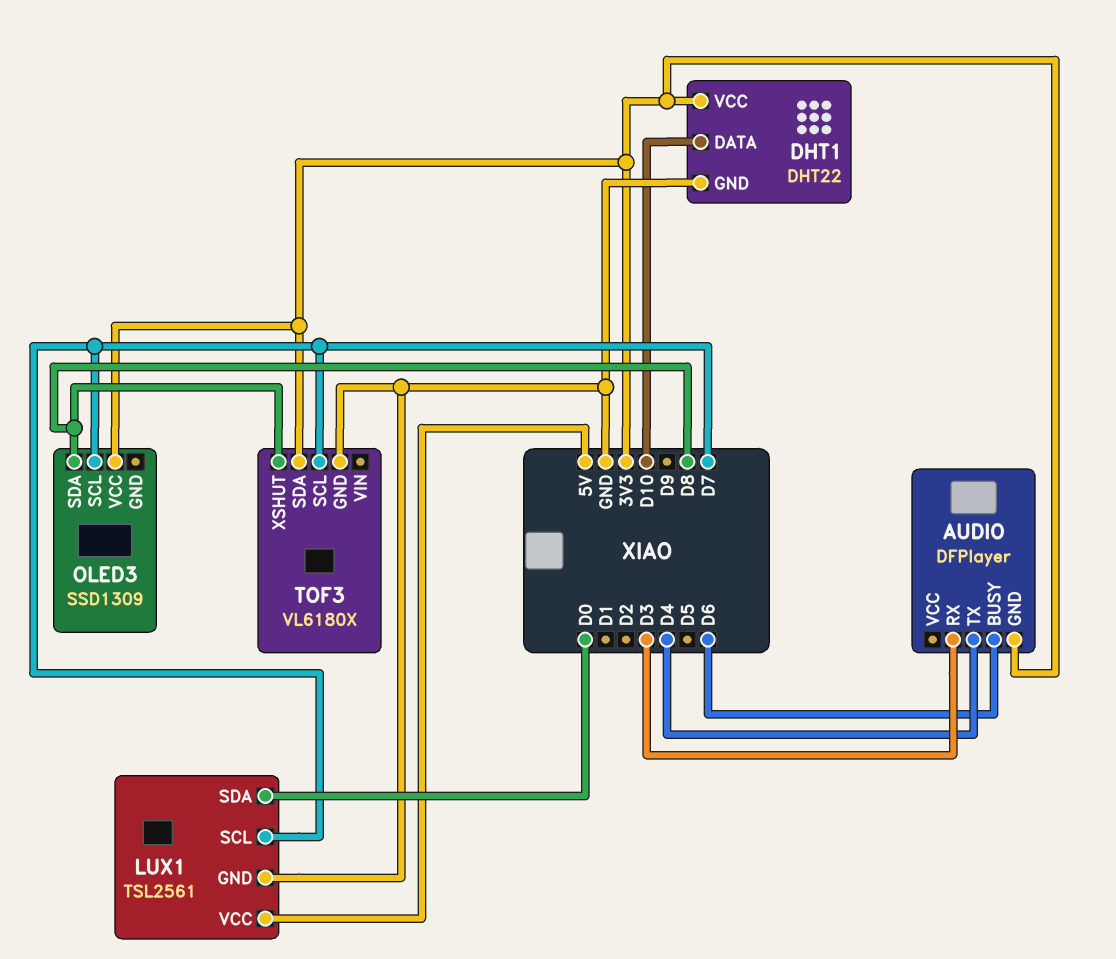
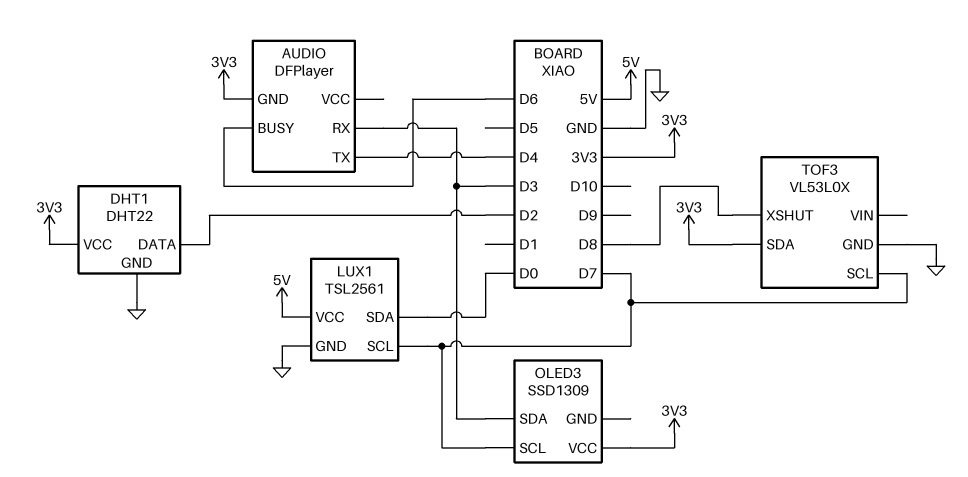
DHT1 pin DATA: D10 -> D2
OLED3 pin SDA: D8 -> D3
TOF3: VL6180X -> VL53L0X

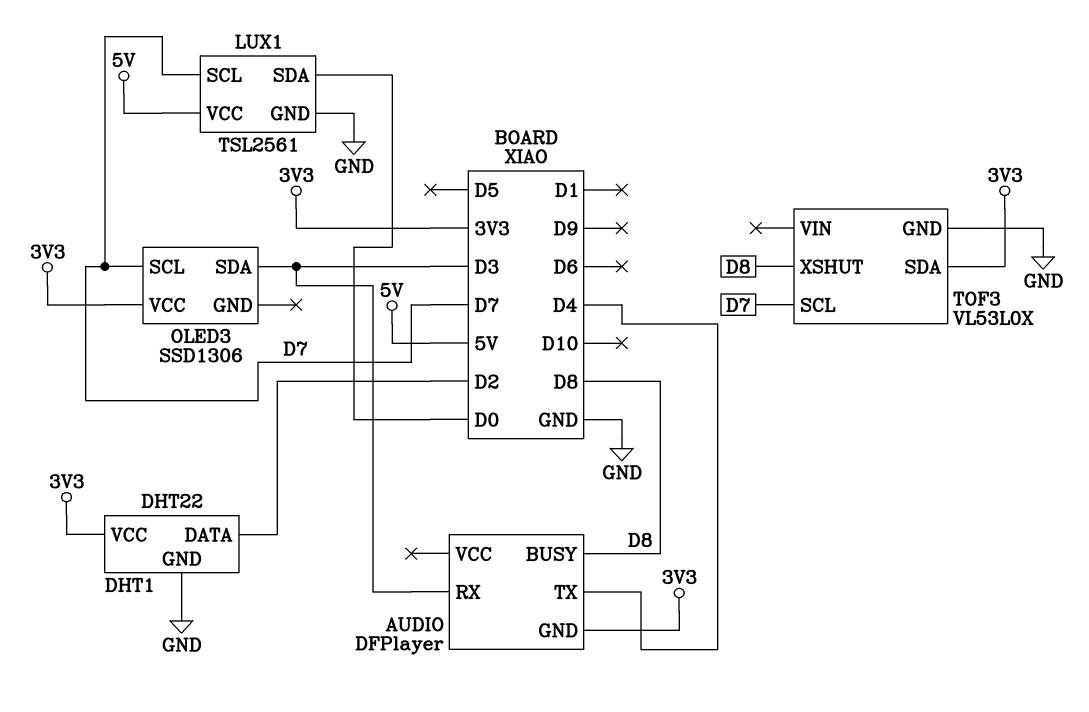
AUDIO pin BUSY: D6 -> D8
OLED3: SSD1309 -> SSD1306

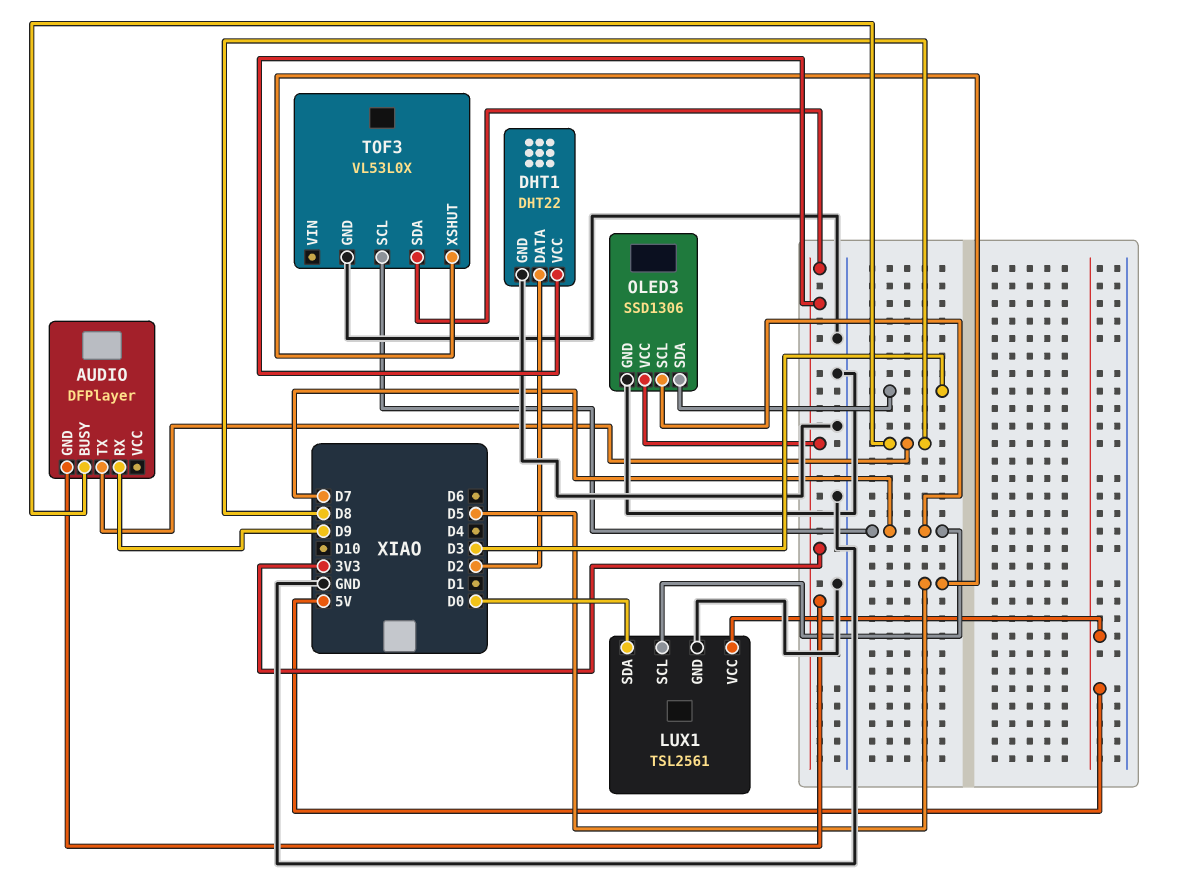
AUDIO pin RX: D3 -> D9
AUDIO pin TX: D4 -> D8
OLED3 pin GND: none -> GND
TOF3 pin XSHUT: D8 -> D5

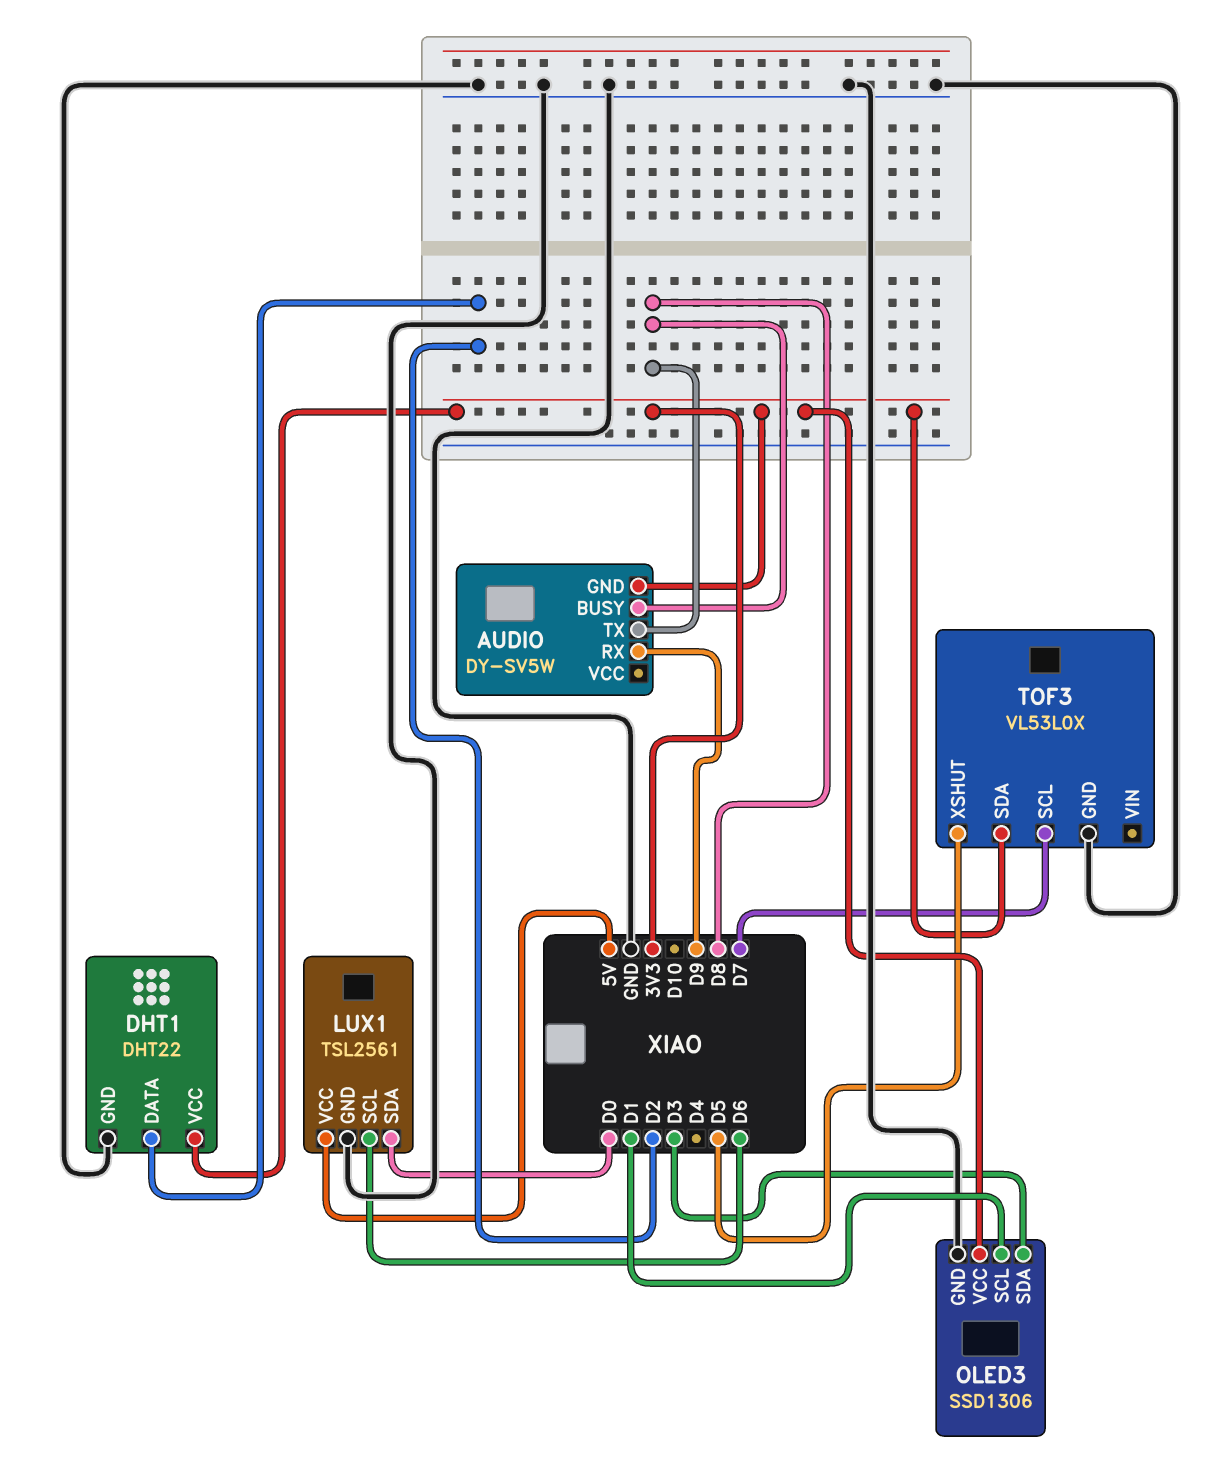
AUDIO: DFPlayer -> DY-SV5W
LUX1 pin SCL: D7 -> D6
OLED3 pin SCL: D7 -> D1

